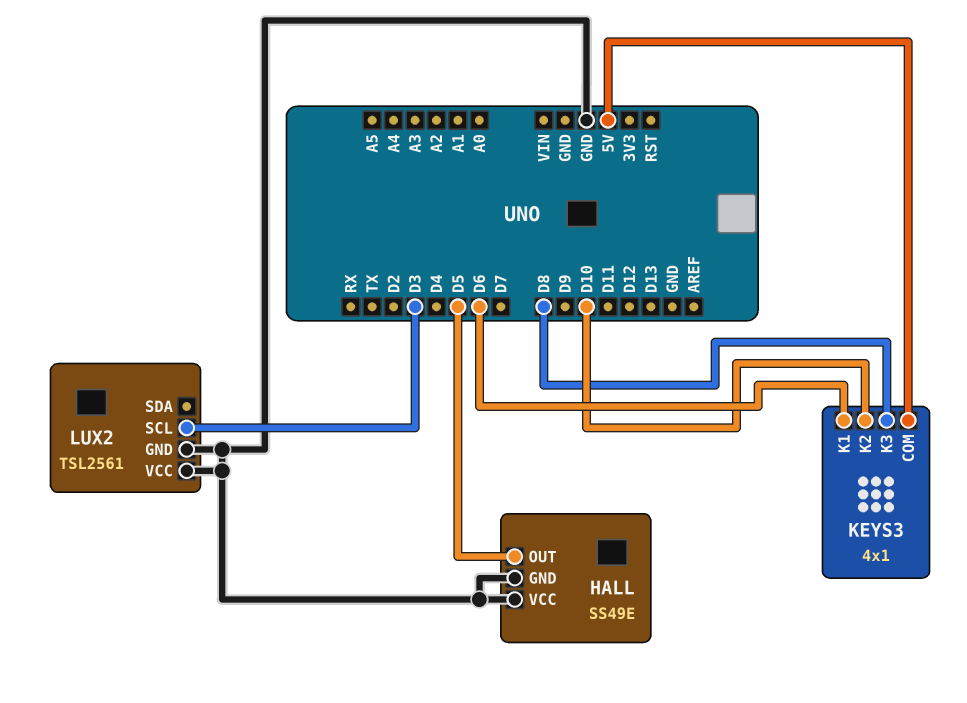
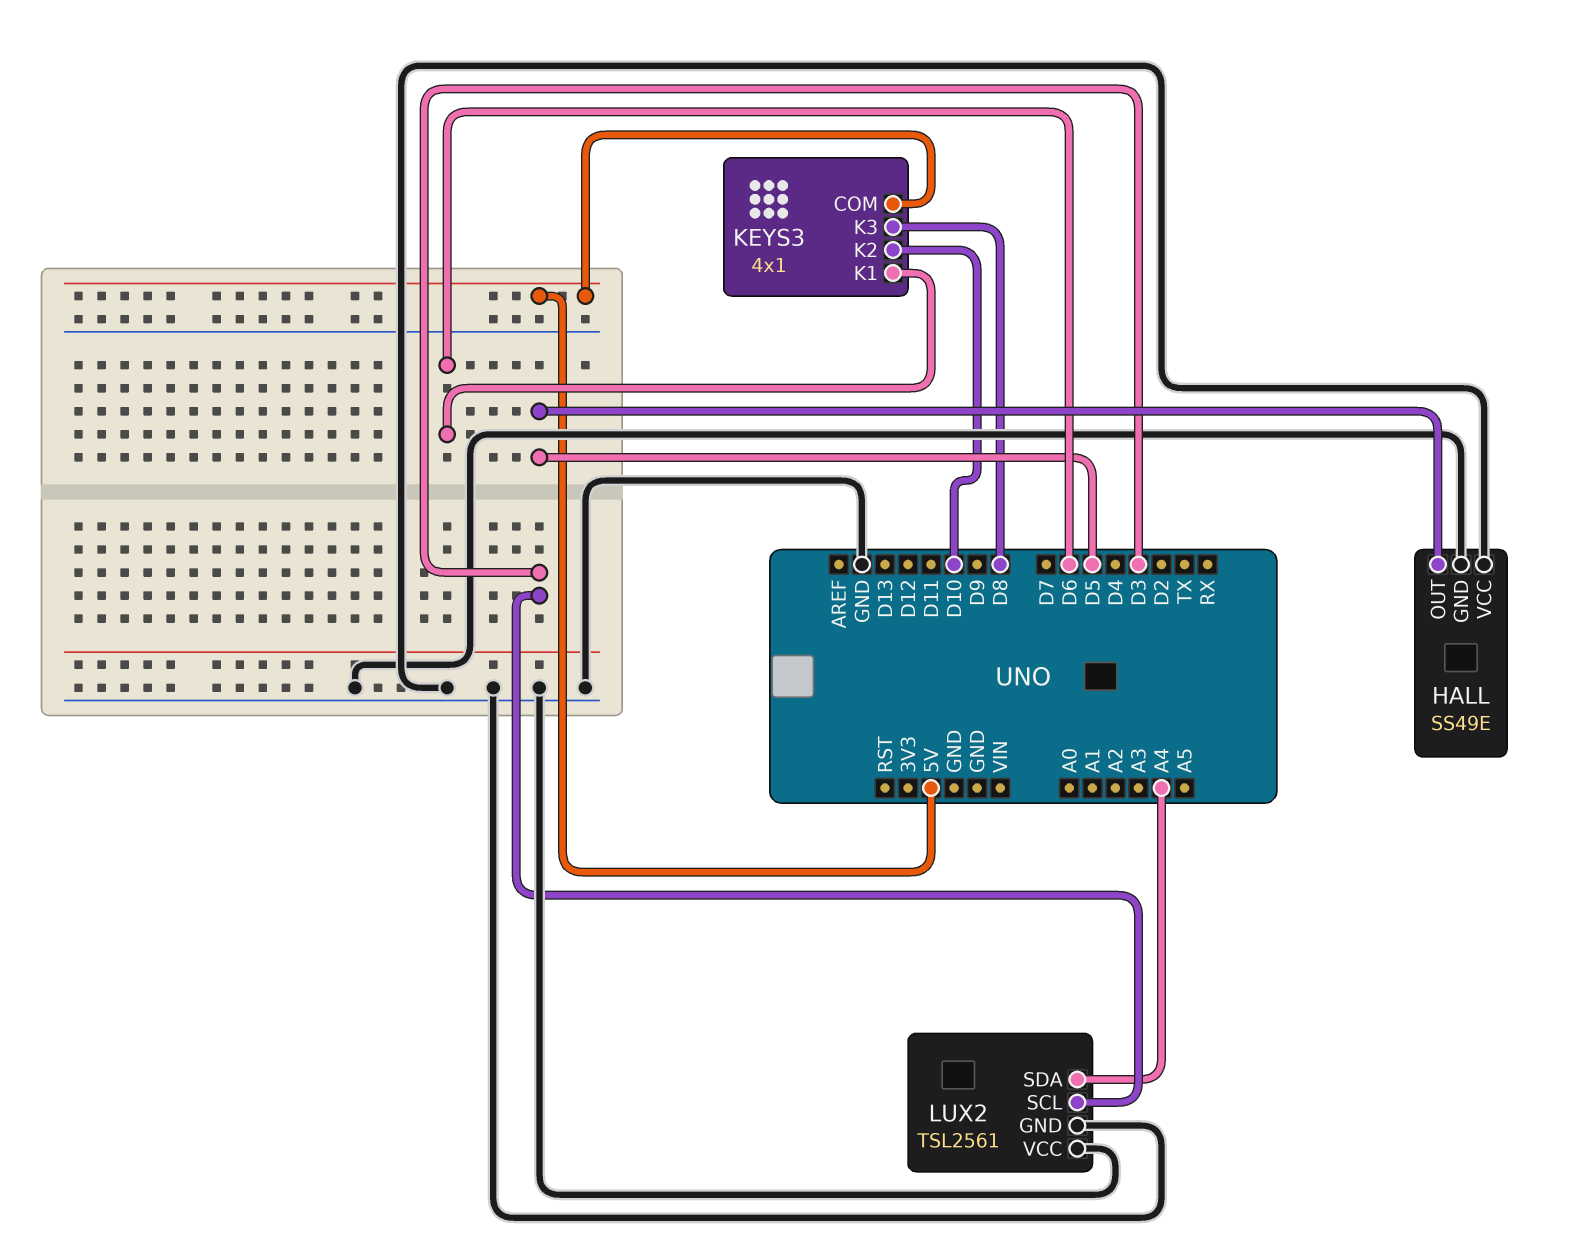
LUX2 pin SDA: none -> A4

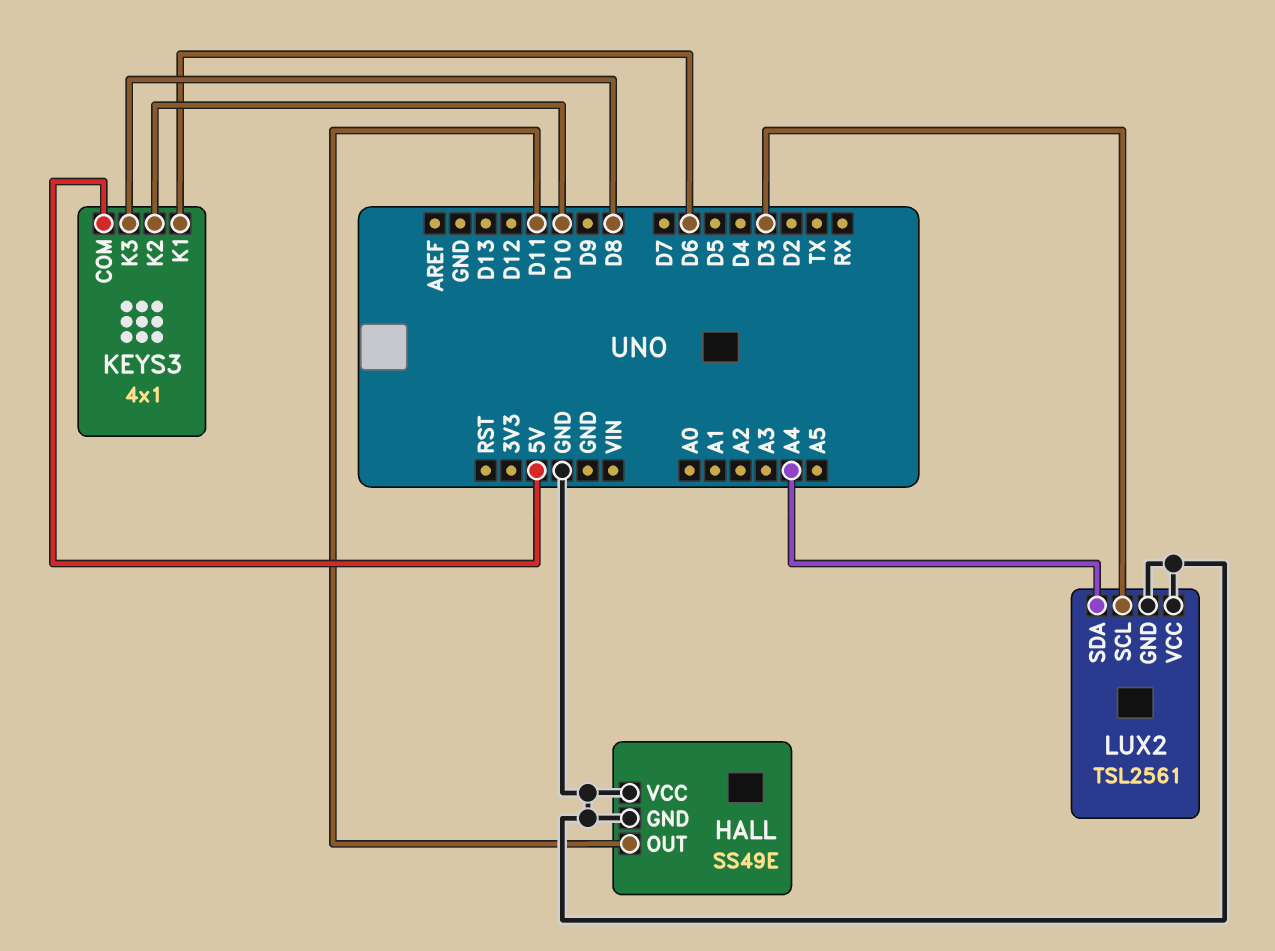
HALL pin OUT: D5 -> D11

